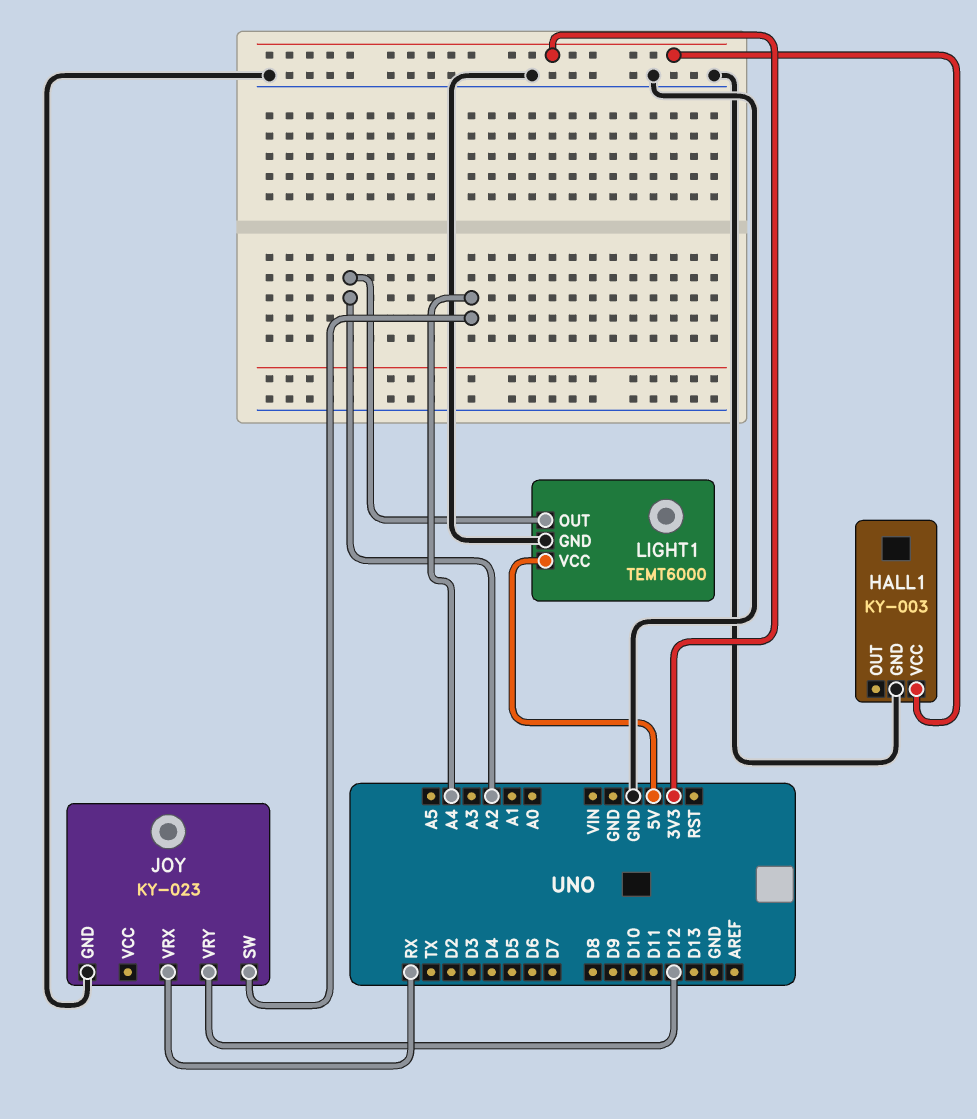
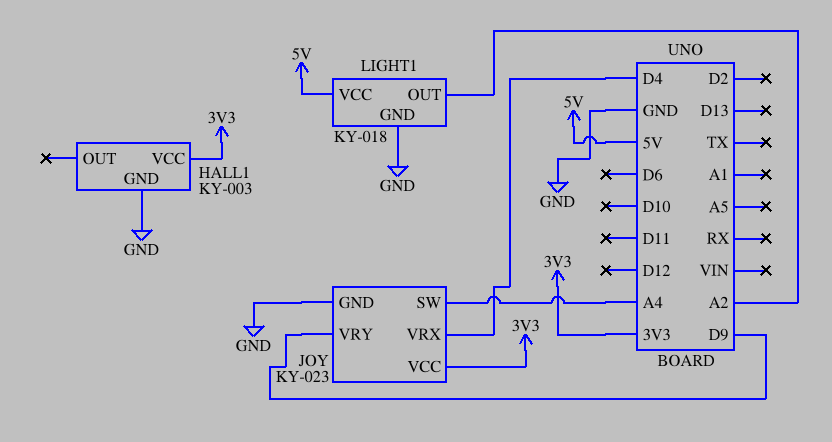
JOY pin VCC: none -> 3V3
JOY pin VRX: RX -> D4
JOY pin VRY: D12 -> D9
LIGHT1: TEMT6000 -> KY-018

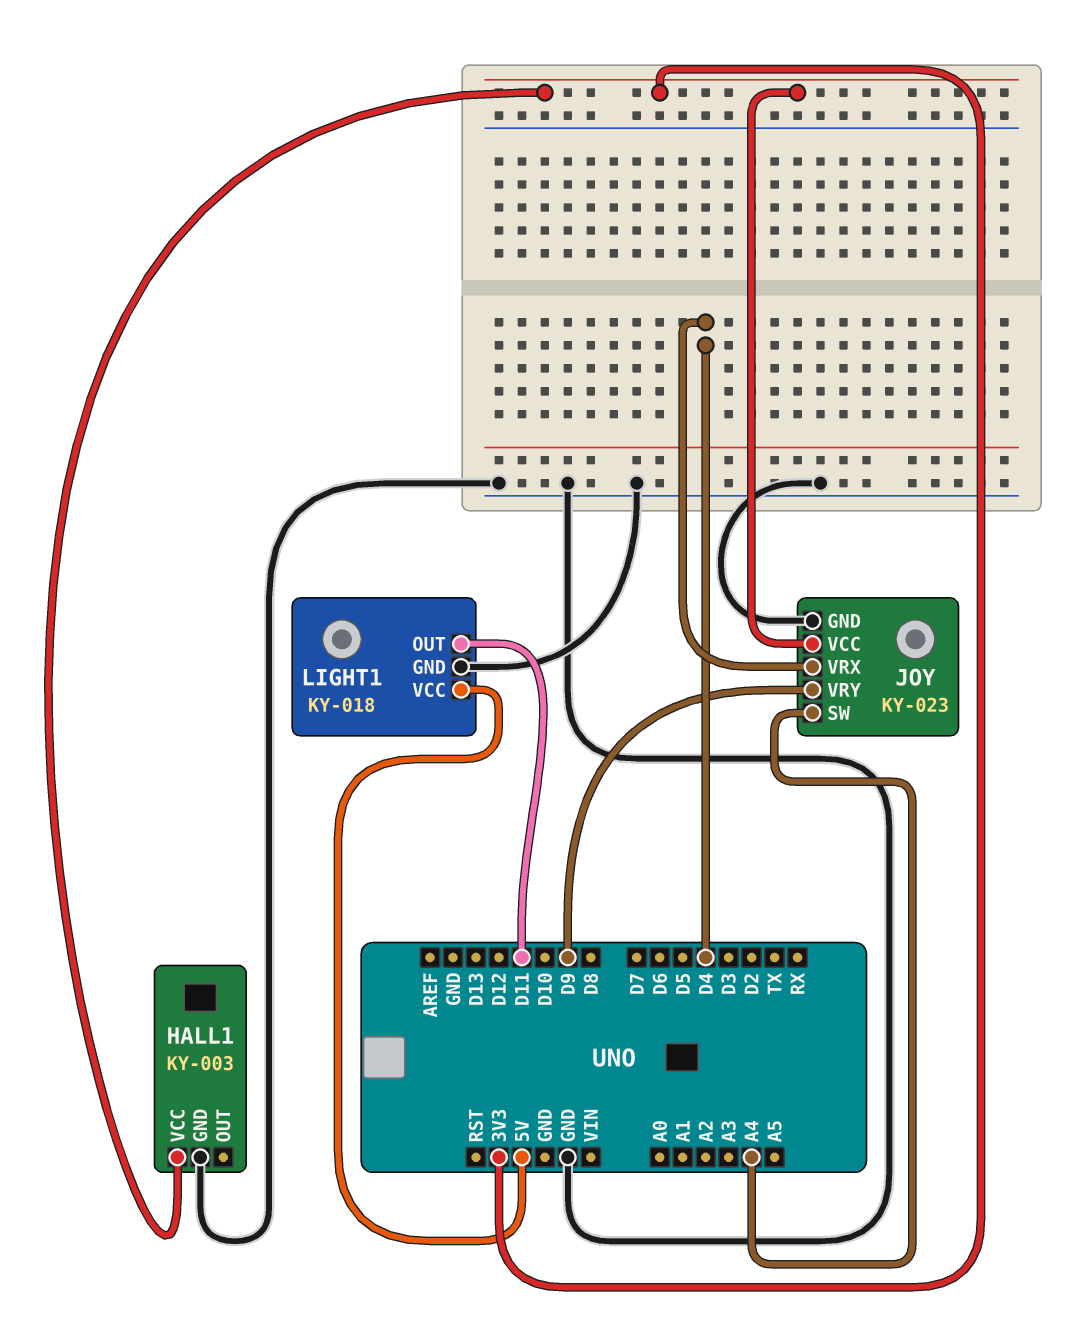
LIGHT1 pin OUT: A2 -> D11

